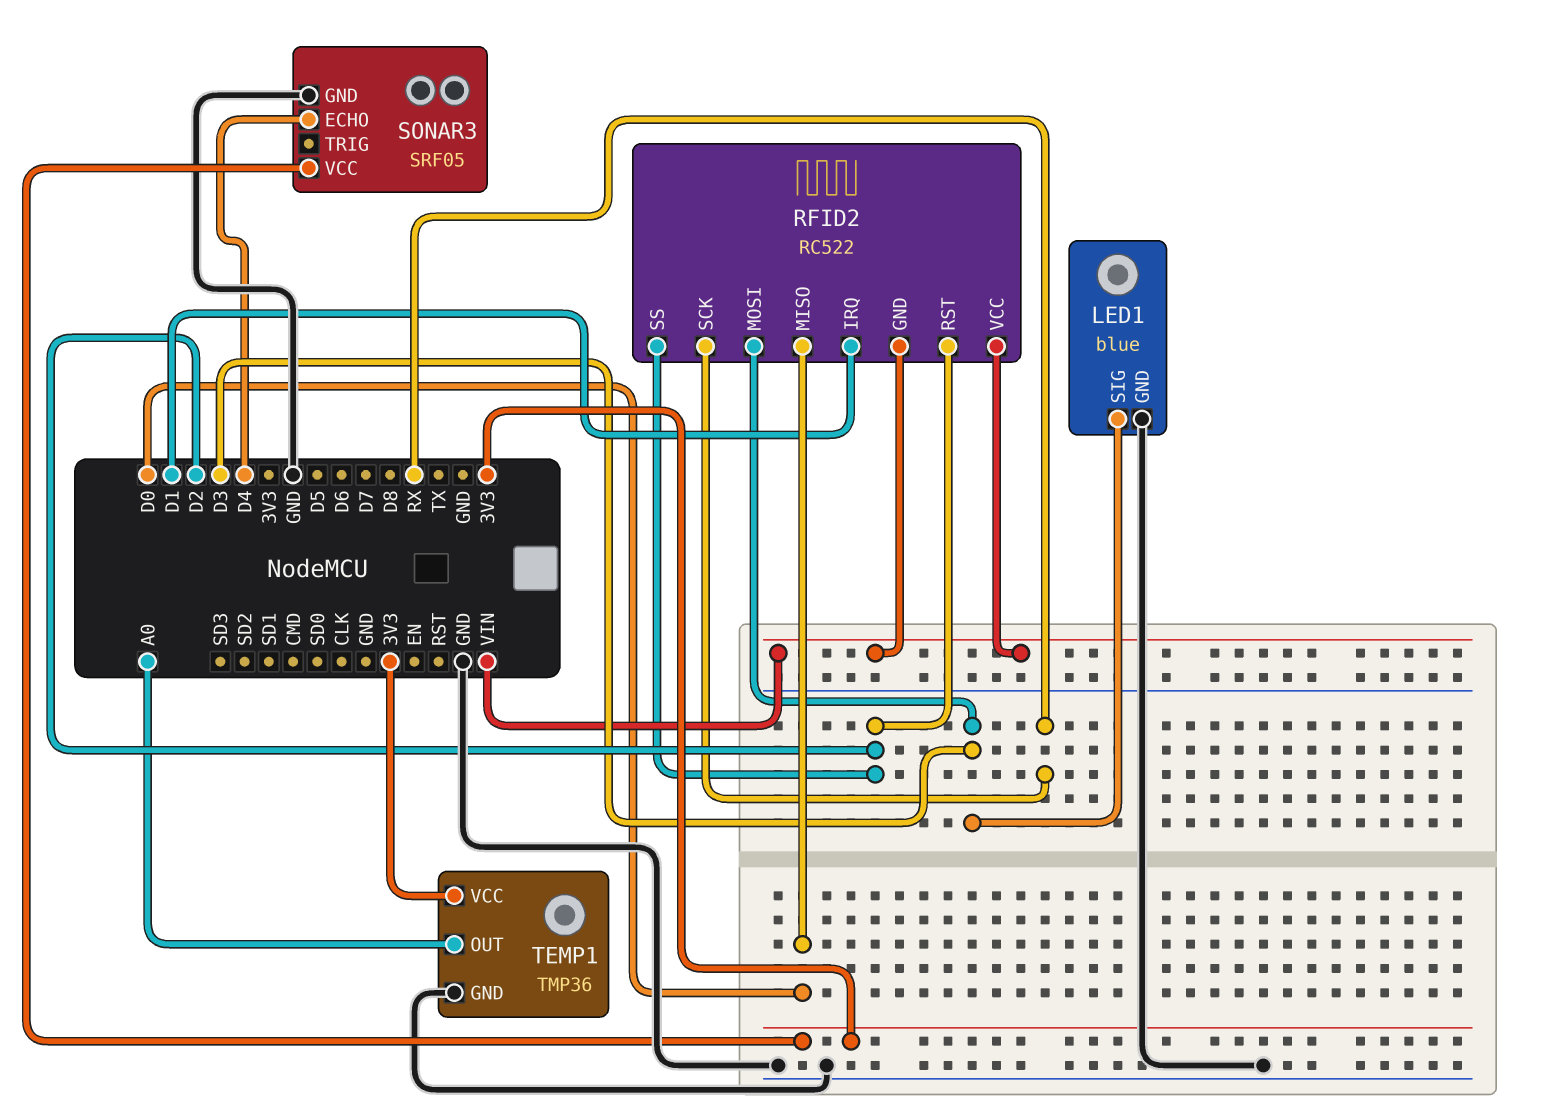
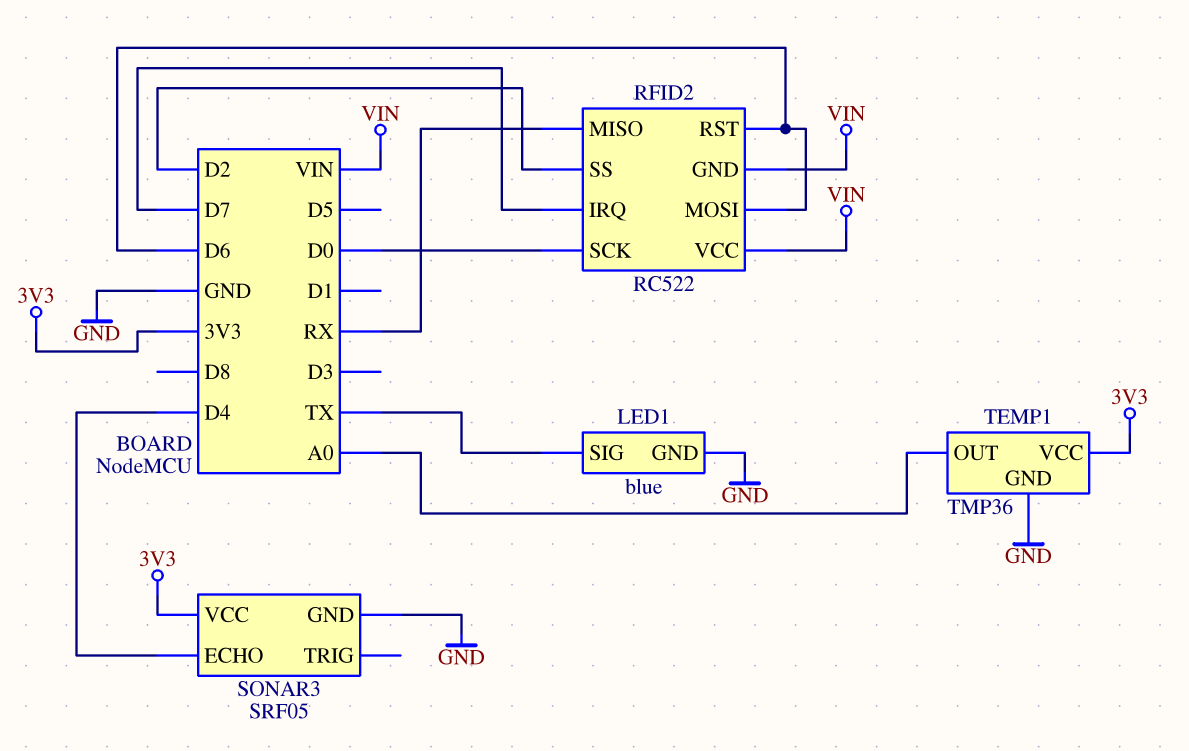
LED1 pin SIG: D3 -> TX
RFID2 pin IRQ: D1 -> D7
RFID2 pin MISO: D0 -> RX
RFID2 pin MOSI: D3 -> D6
RFID2 pin RST: D2 -> D6
RFID2 pin SCK: RX -> D0

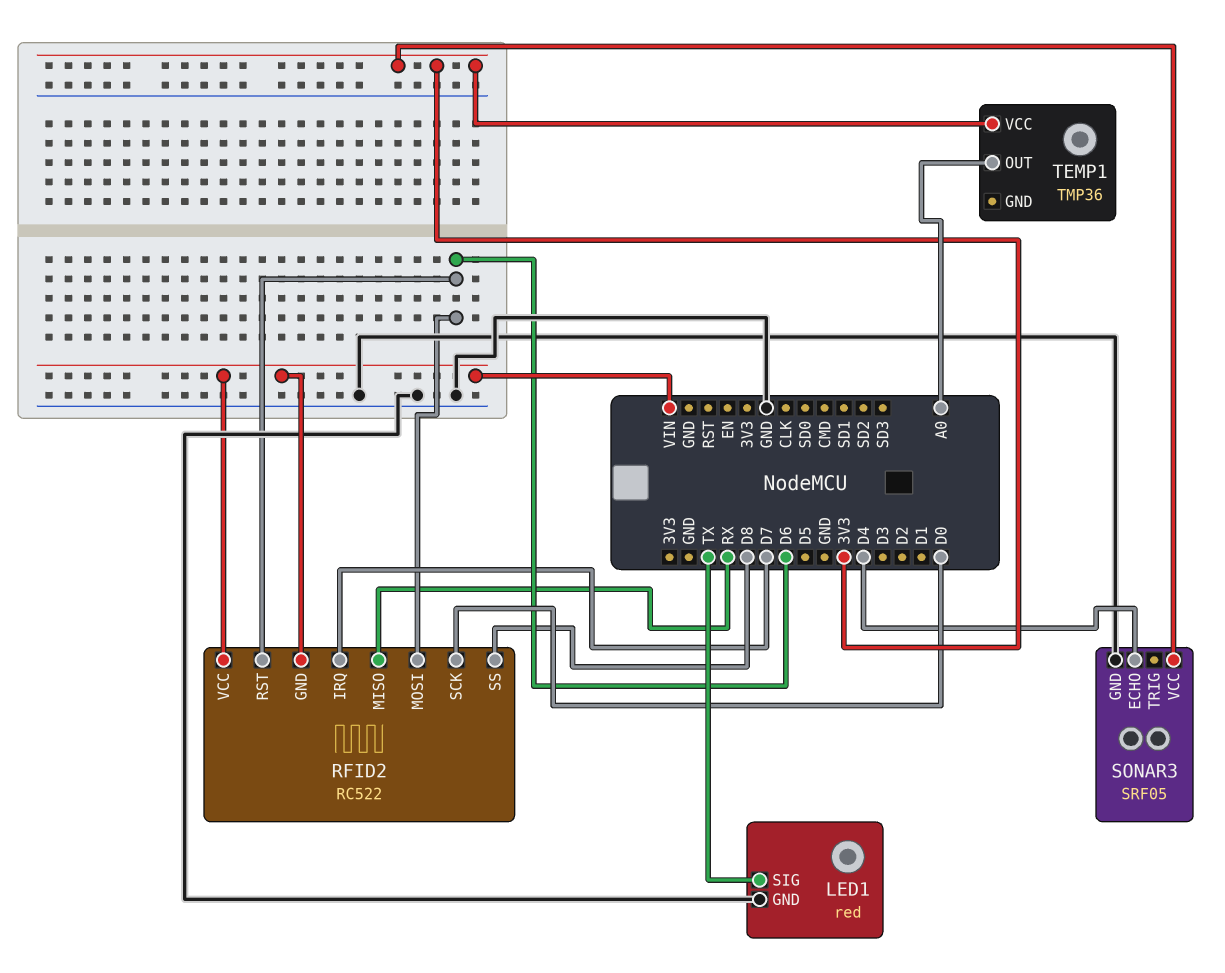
LED1: blue -> red
RFID2 pin SS: D2 -> D8
TEMP1 pin GND: GND -> none

